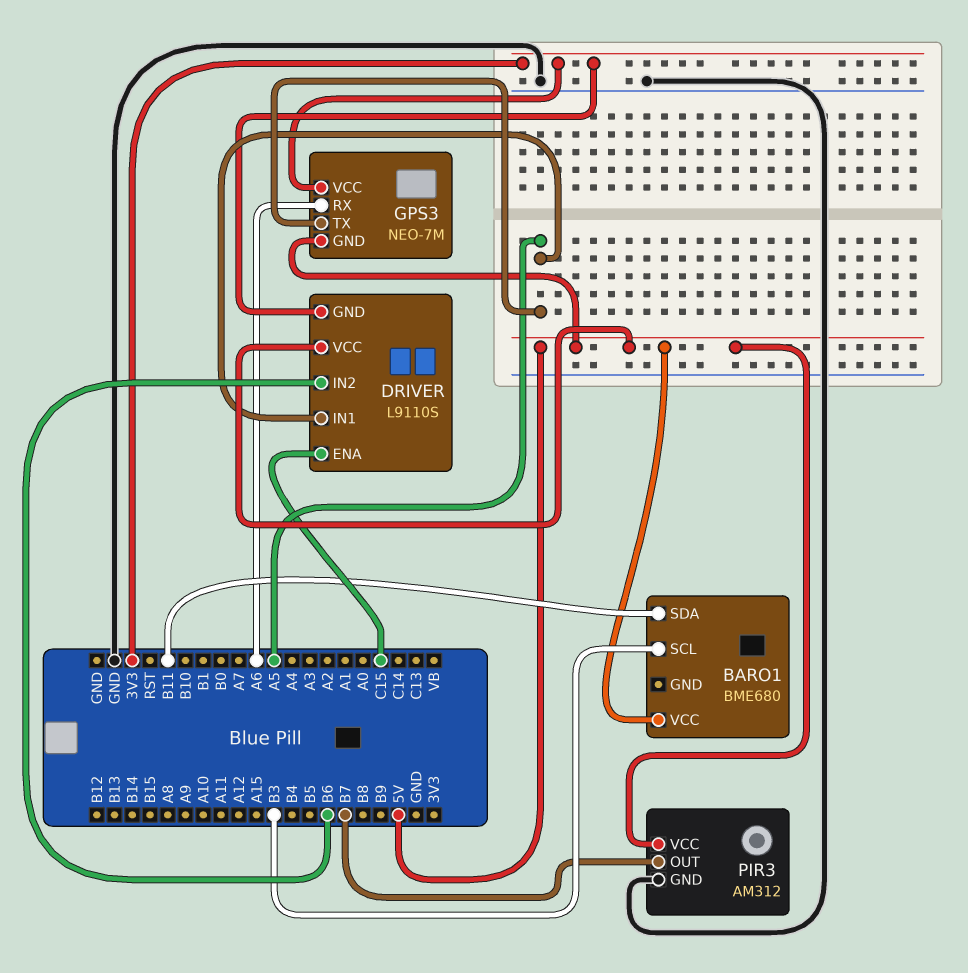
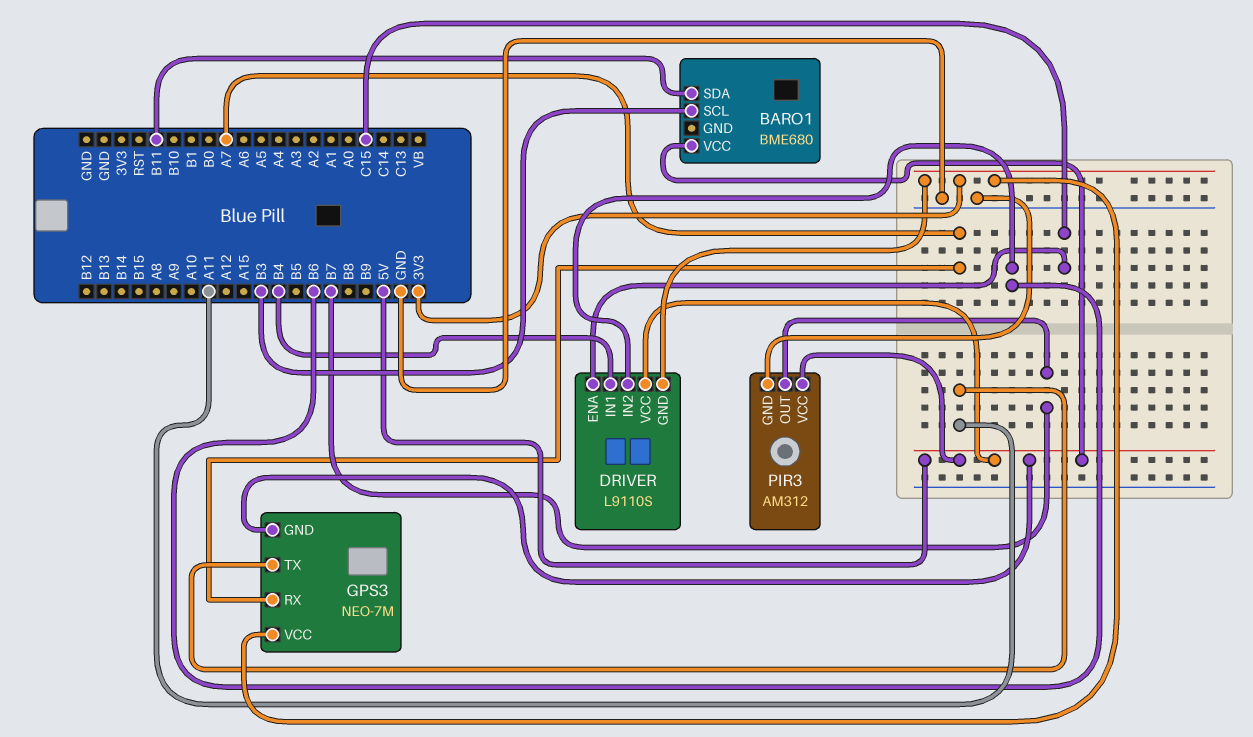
DRIVER pin IN1: A5 -> B4
GPS3 pin RX: A6 -> A7
GPS3 pin TX: A5 -> A11

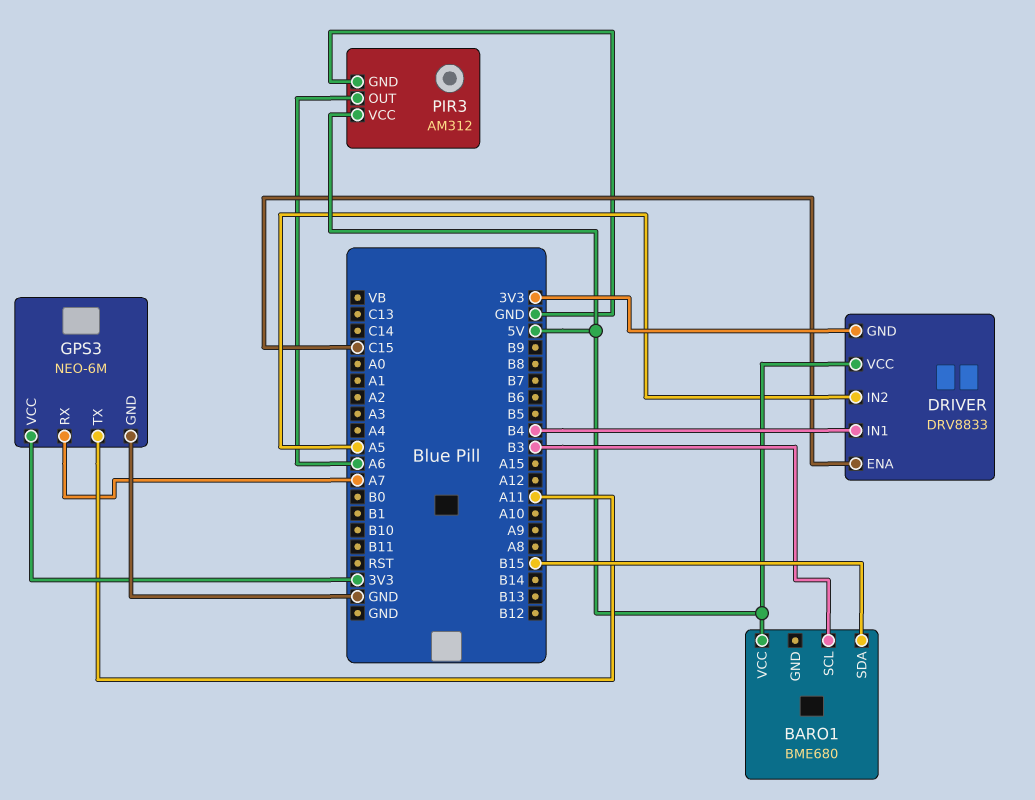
BARO1 pin SDA: B11 -> B15
DRIVER: L9110S -> DRV8833
DRIVER pin IN2: B6 -> A5
GPS3: NEO-7M -> NEO-6M
GPS3 pin GND: 5V -> GND
PIR3 pin OUT: B7 -> A6

